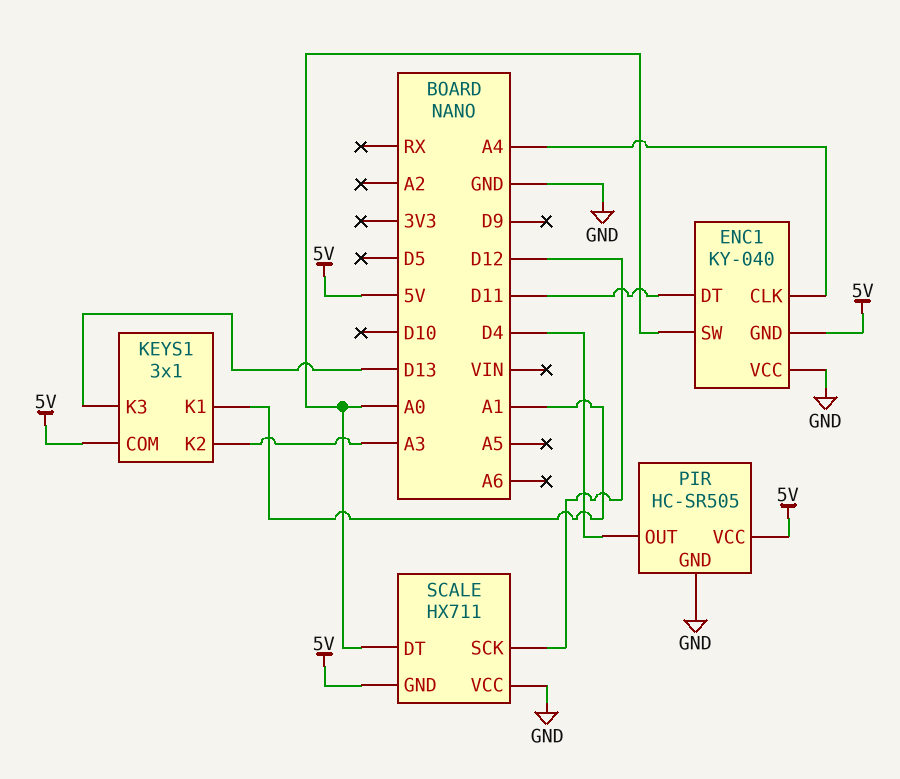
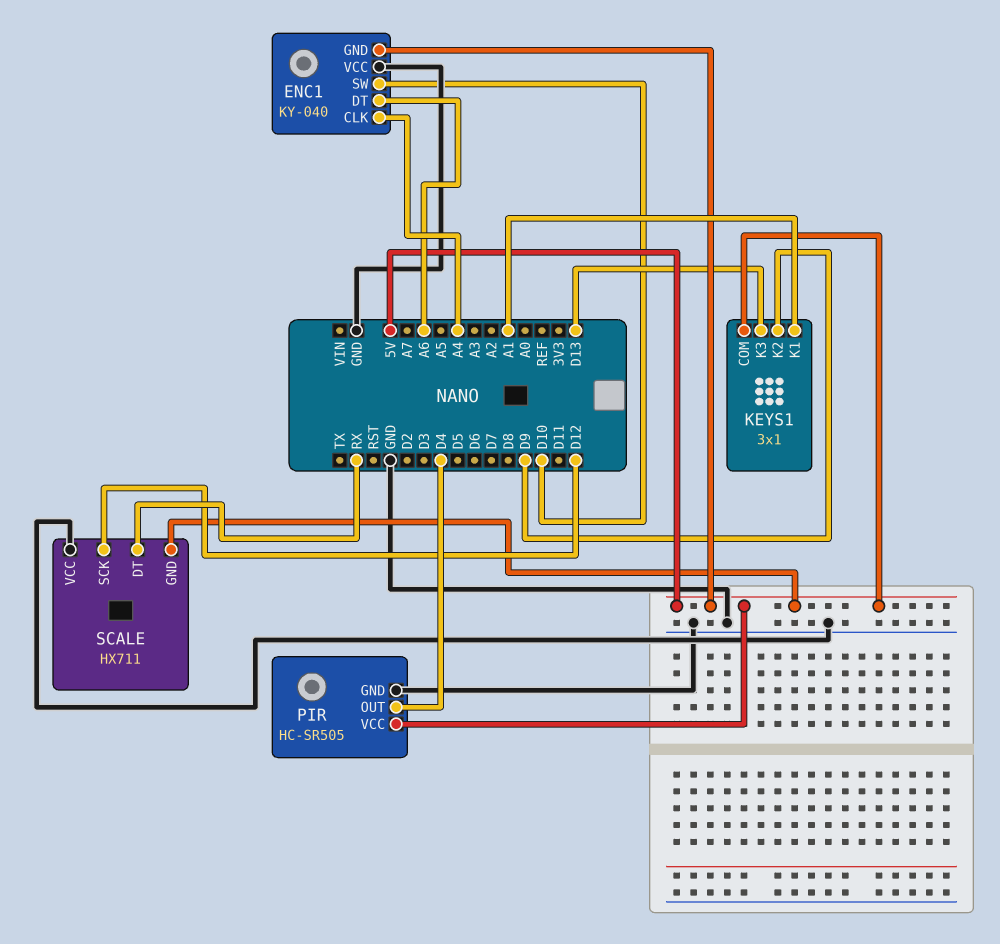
ENC1 pin DT: D11 -> A6
ENC1 pin SW: A0 -> D10
KEYS1 pin K2: A3 -> D9
SCALE pin DT: A0 -> RX

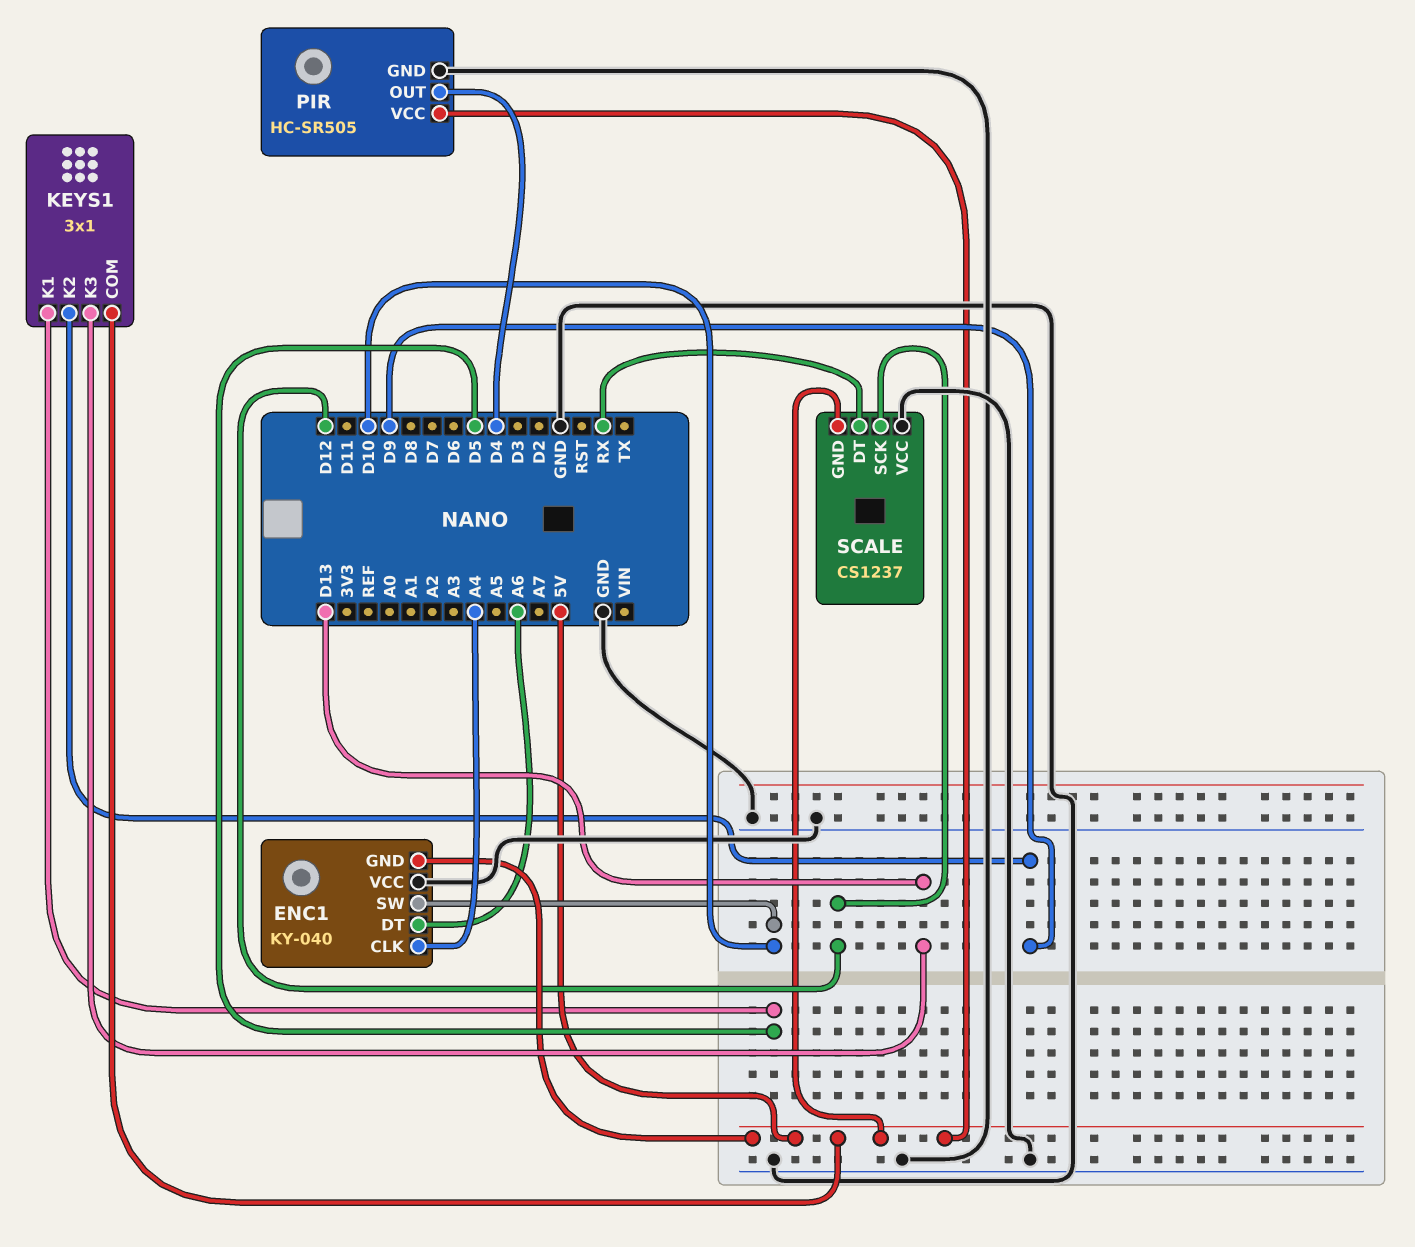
KEYS1 pin K1: A1 -> D5
SCALE: HX711 -> CS1237

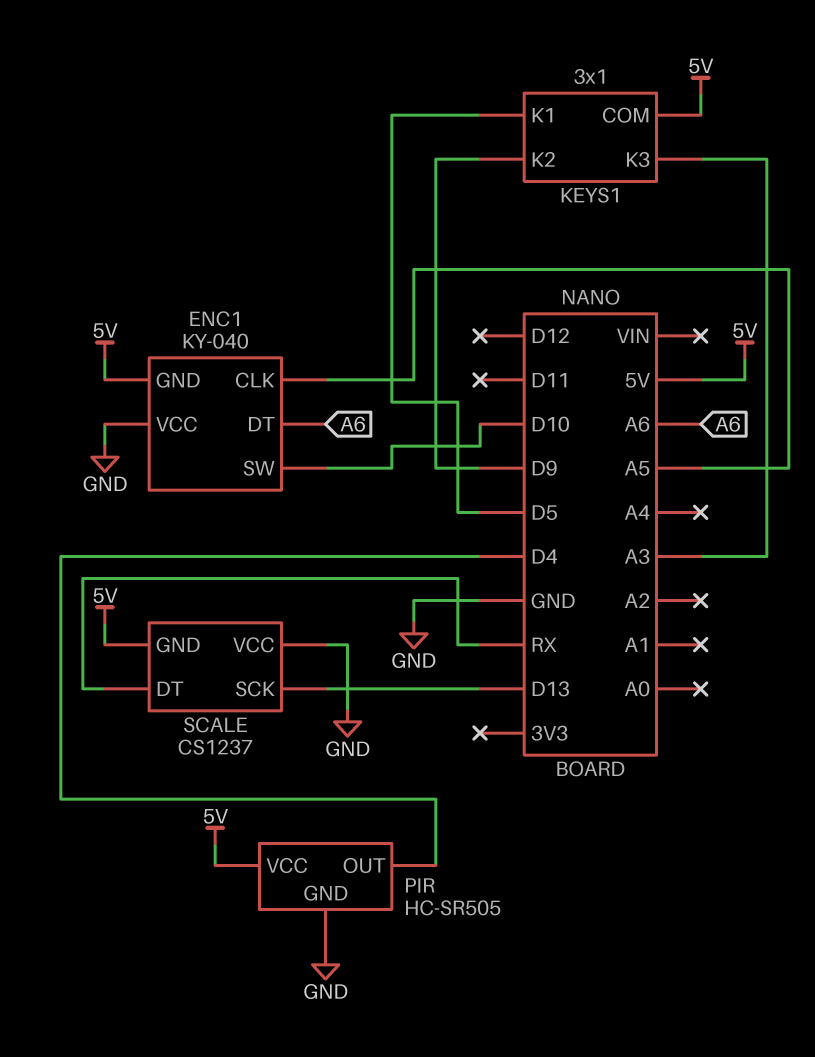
ENC1 pin CLK: A4 -> A5
KEYS1 pin K3: D13 -> A3
SCALE pin SCK: D12 -> D13

